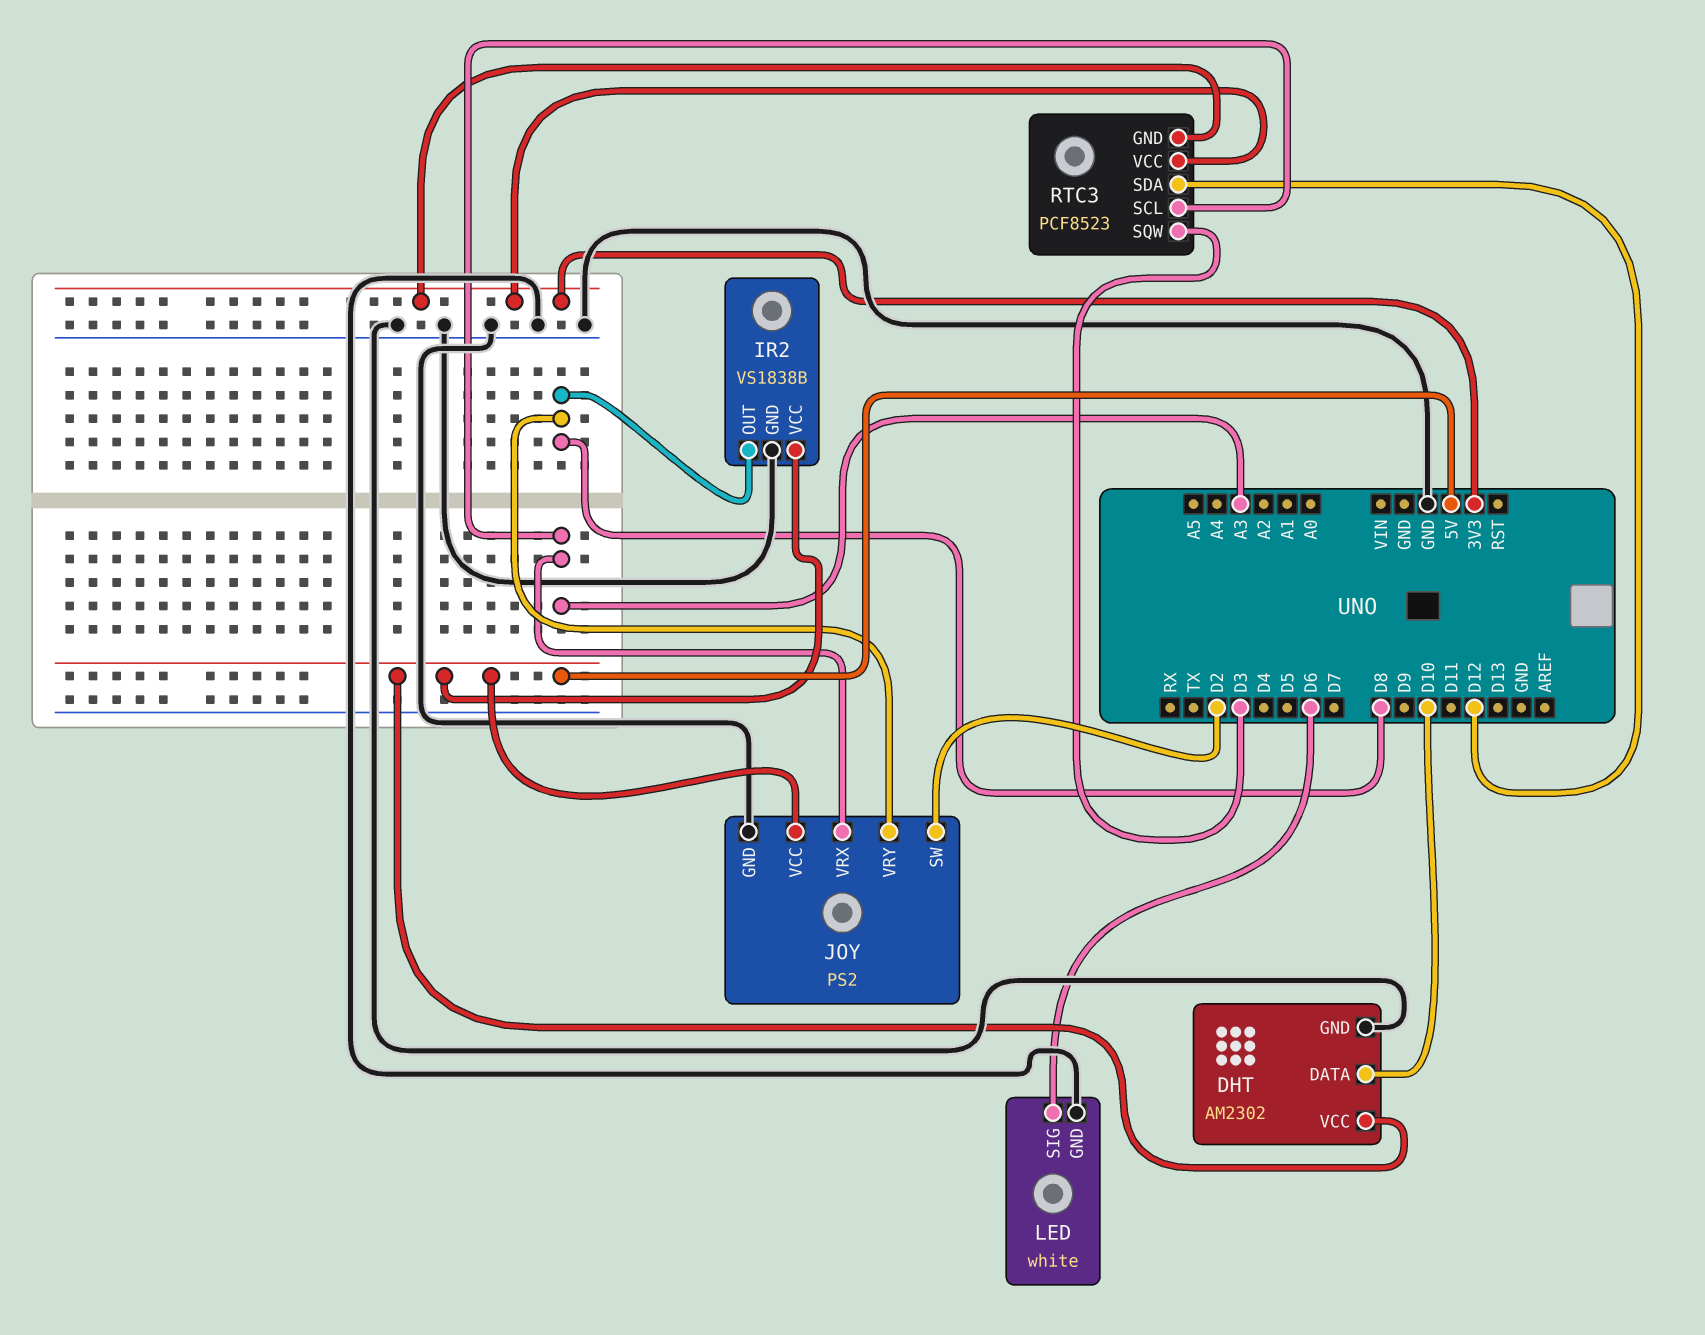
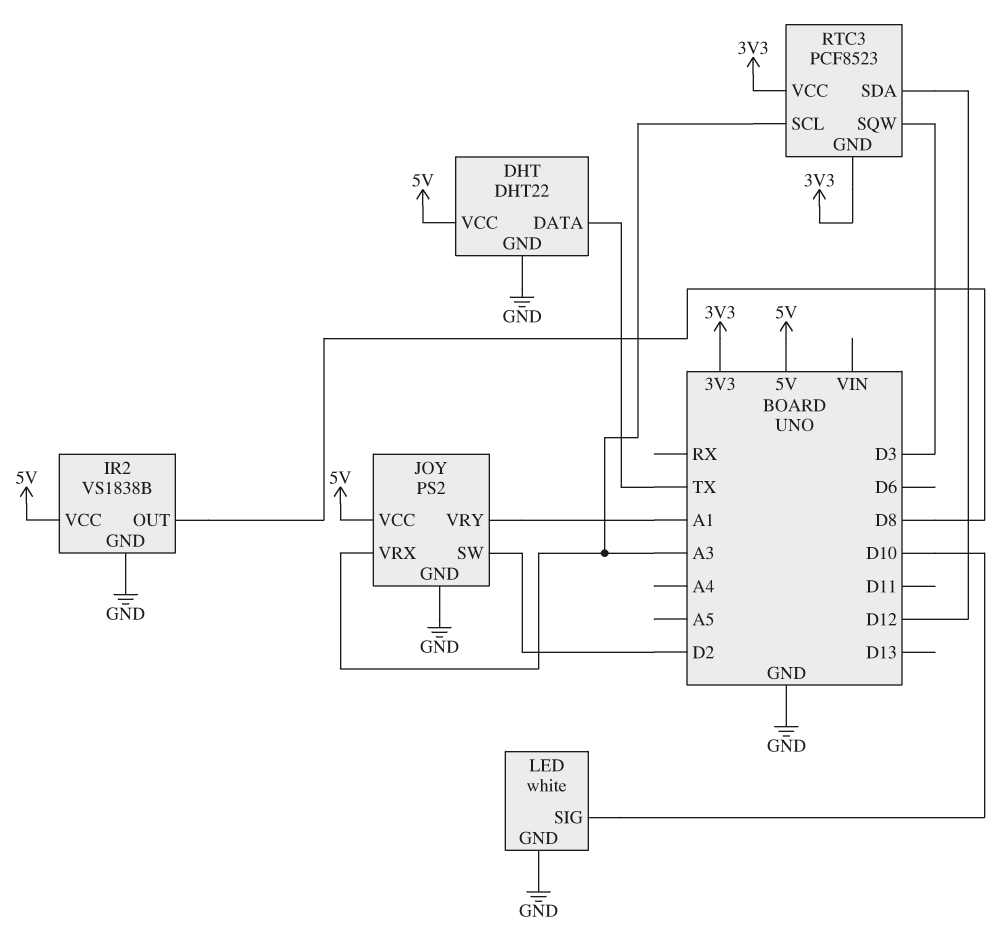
DHT: AM2302 -> DHT22
DHT pin DATA: D10 -> TX
JOY pin VRY: D8 -> A1
LED pin SIG: D6 -> D10

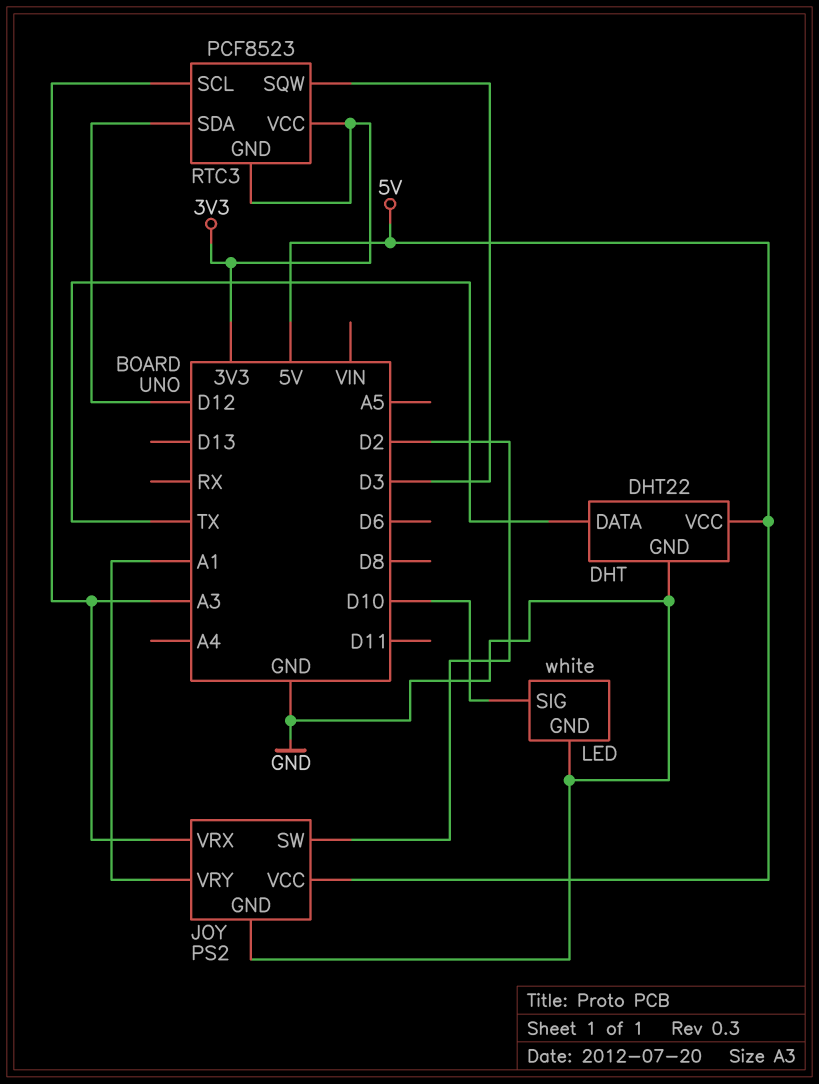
IR2: VS1838B -> none
IR2 pin GND: GND -> none
IR2 pin OUT: D8 -> none
IR2 pin VCC: 5V -> none

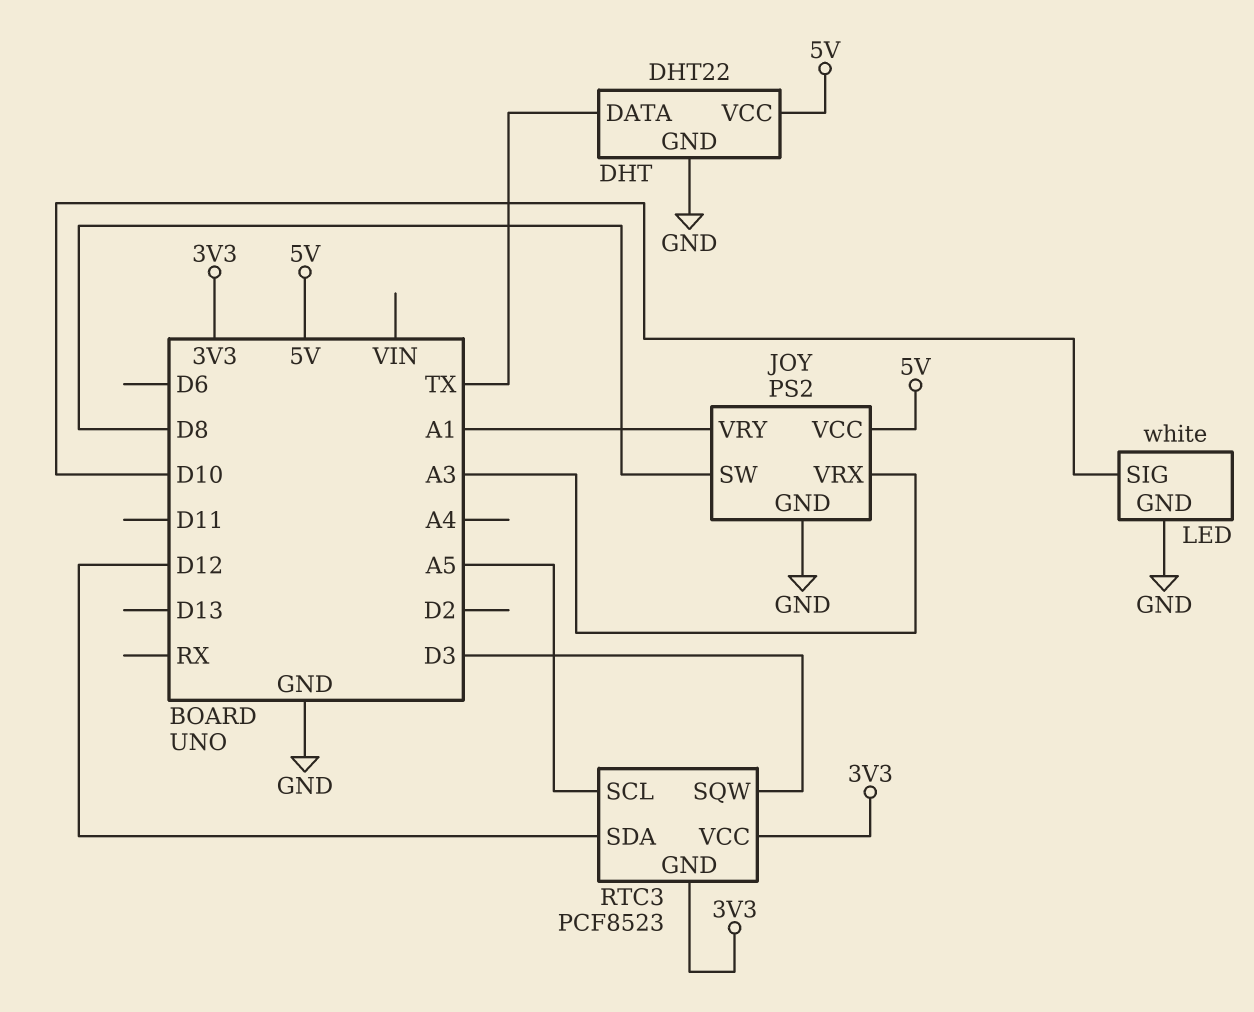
JOY pin SW: D2 -> D8
RTC3 pin SCL: A3 -> A5

